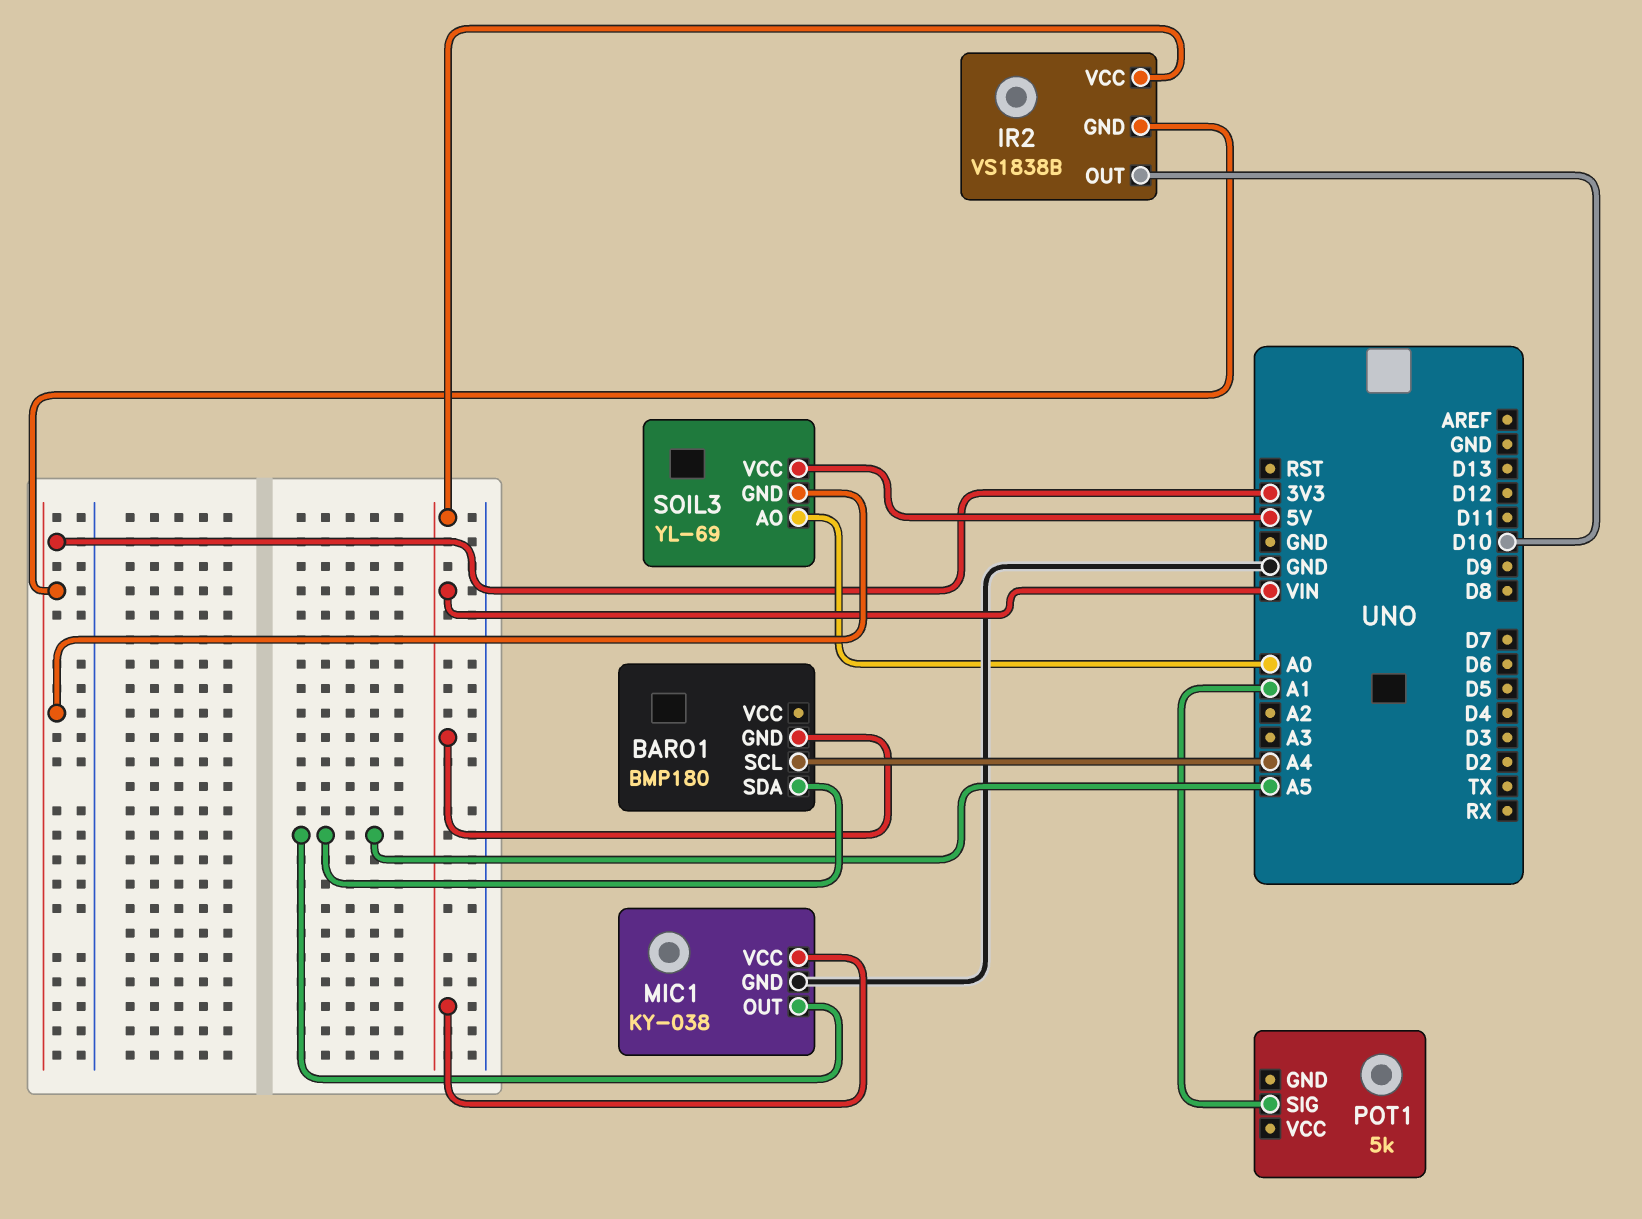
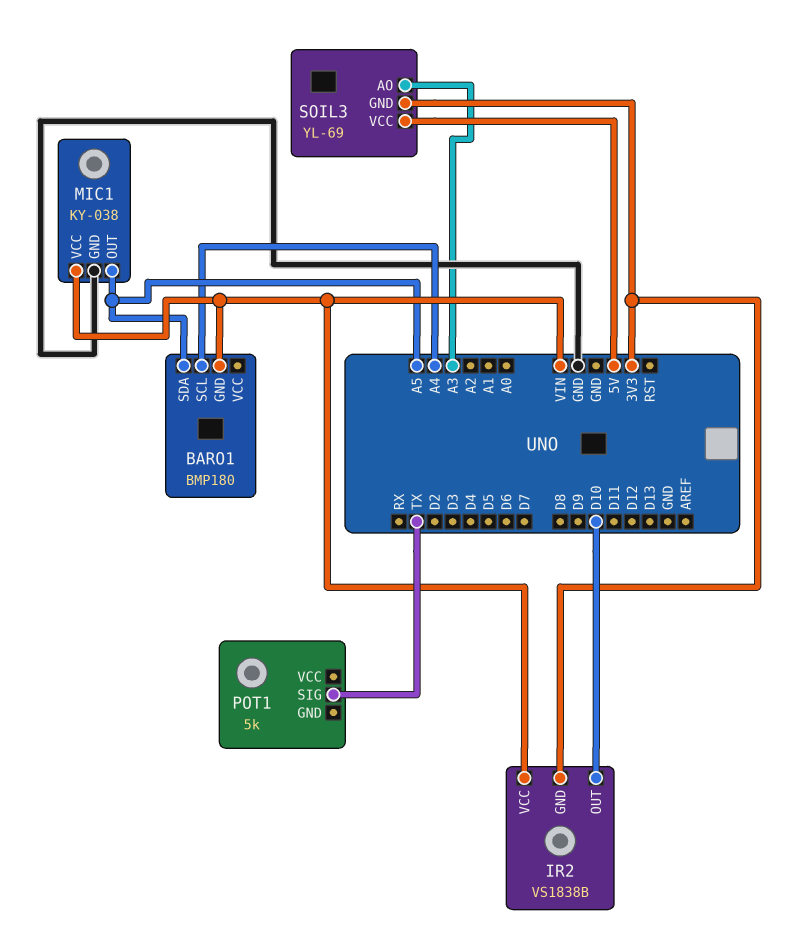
POT1 pin SIG: A1 -> TX
SOIL3 pin AO: A0 -> A3

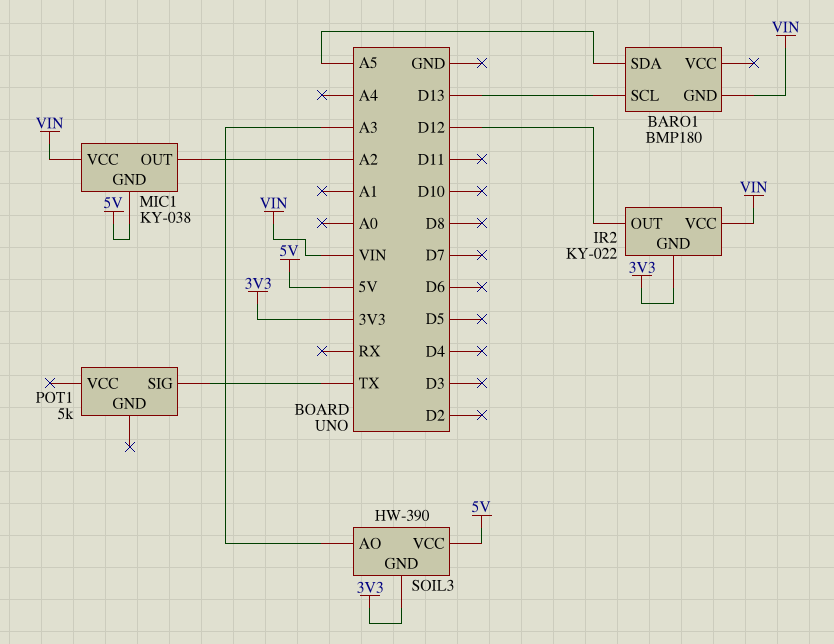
BARO1 pin SCL: A4 -> D13
IR2: VS1838B -> KY-022
IR2 pin OUT: D10 -> D12
MIC1 pin GND: GND -> 5V
MIC1 pin OUT: A5 -> A2
SOIL3: YL-69 -> HW-390

